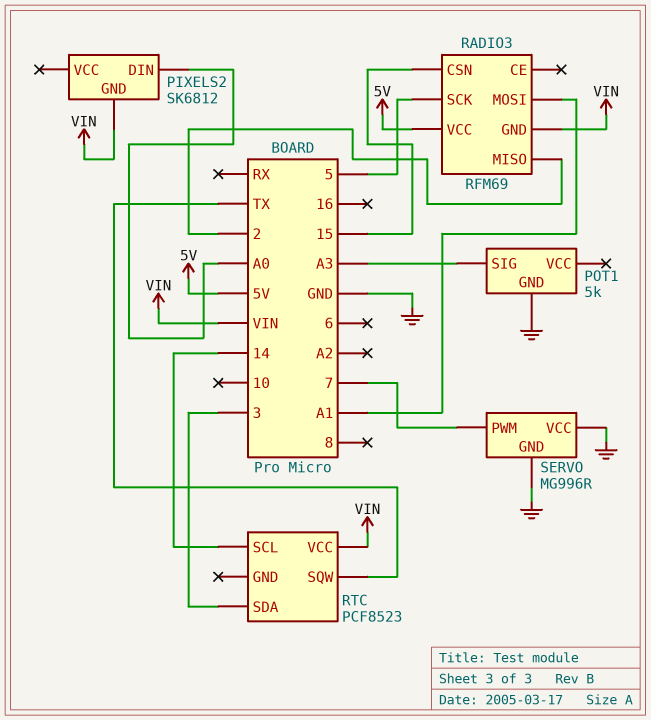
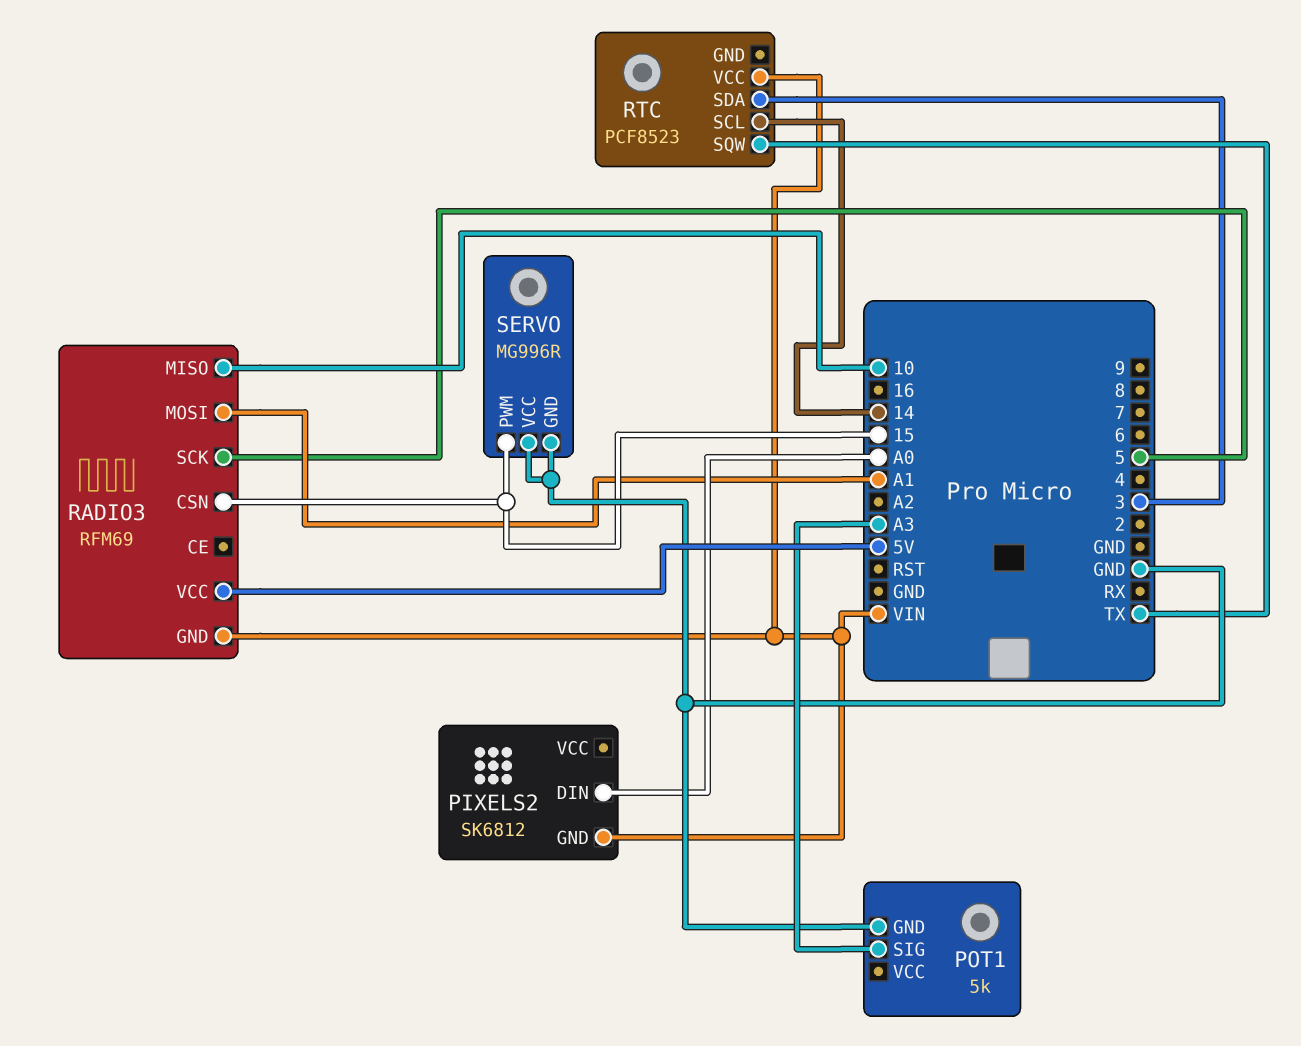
RADIO3 pin MISO: 2 -> 10
SERVO pin PWM: 7 -> 15

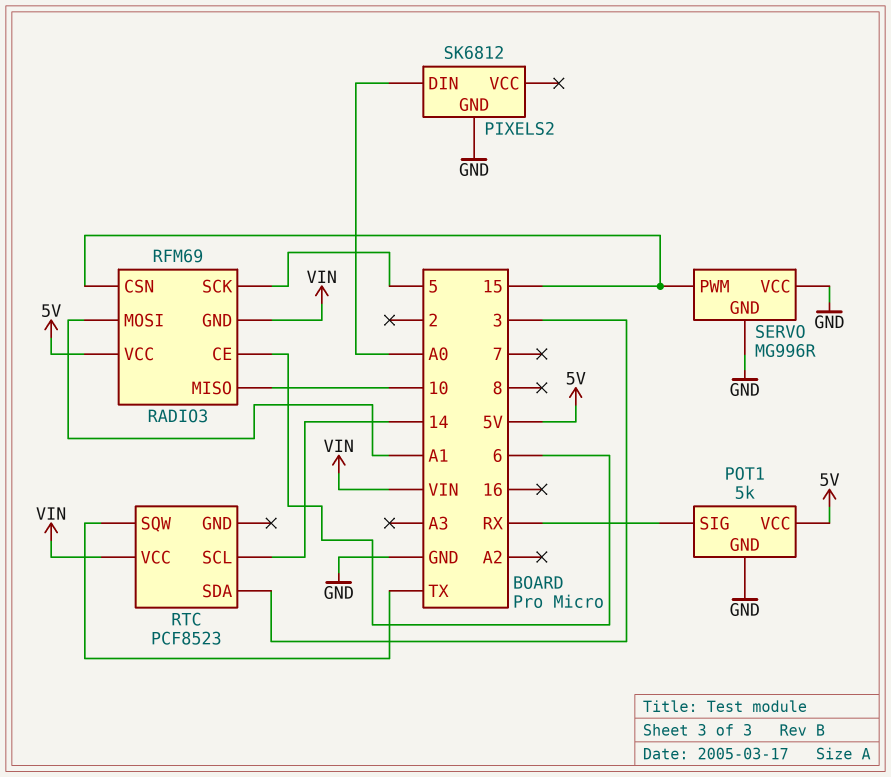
PIXELS2 pin GND: VIN -> GND
POT1 pin SIG: A3 -> RX
POT1 pin VCC: none -> 5V
RADIO3 pin CE: none -> 6

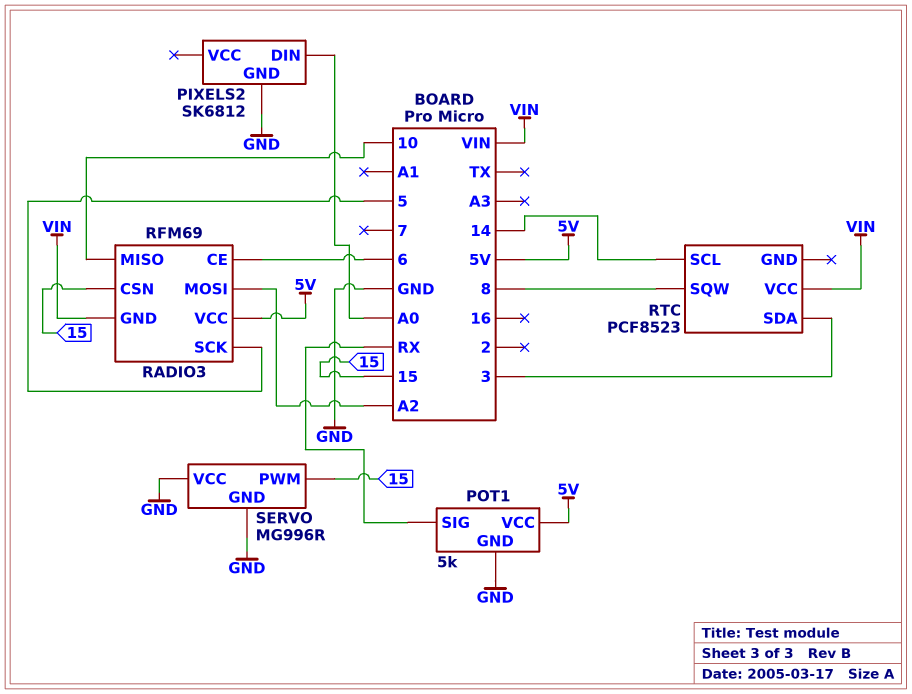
RADIO3 pin MOSI: A1 -> A2
RTC pin SQW: TX -> 8

